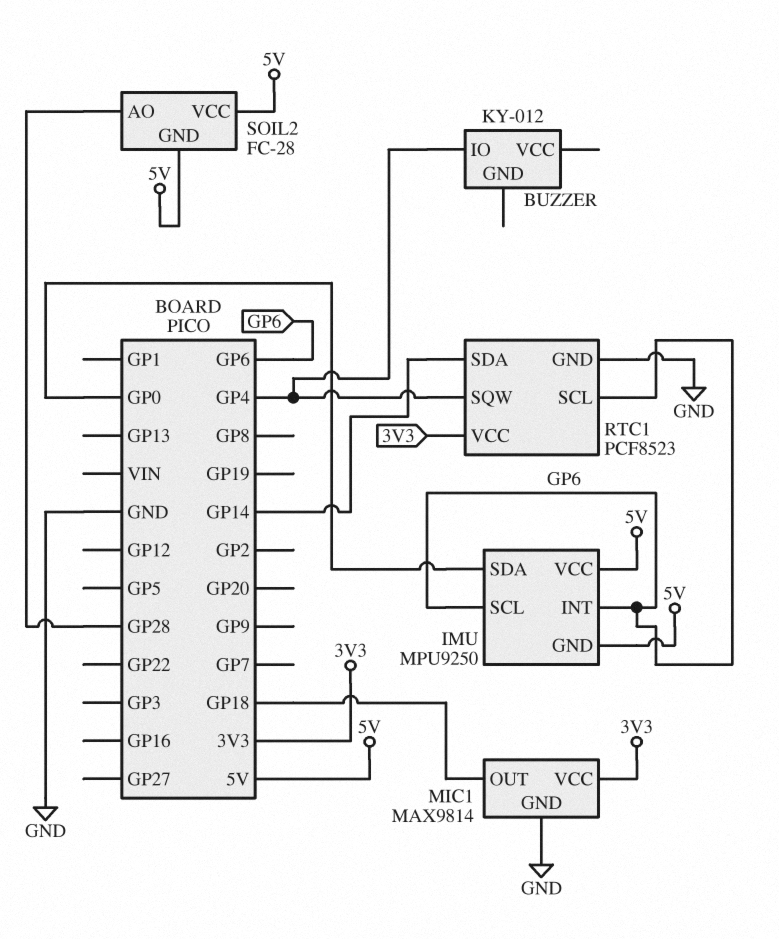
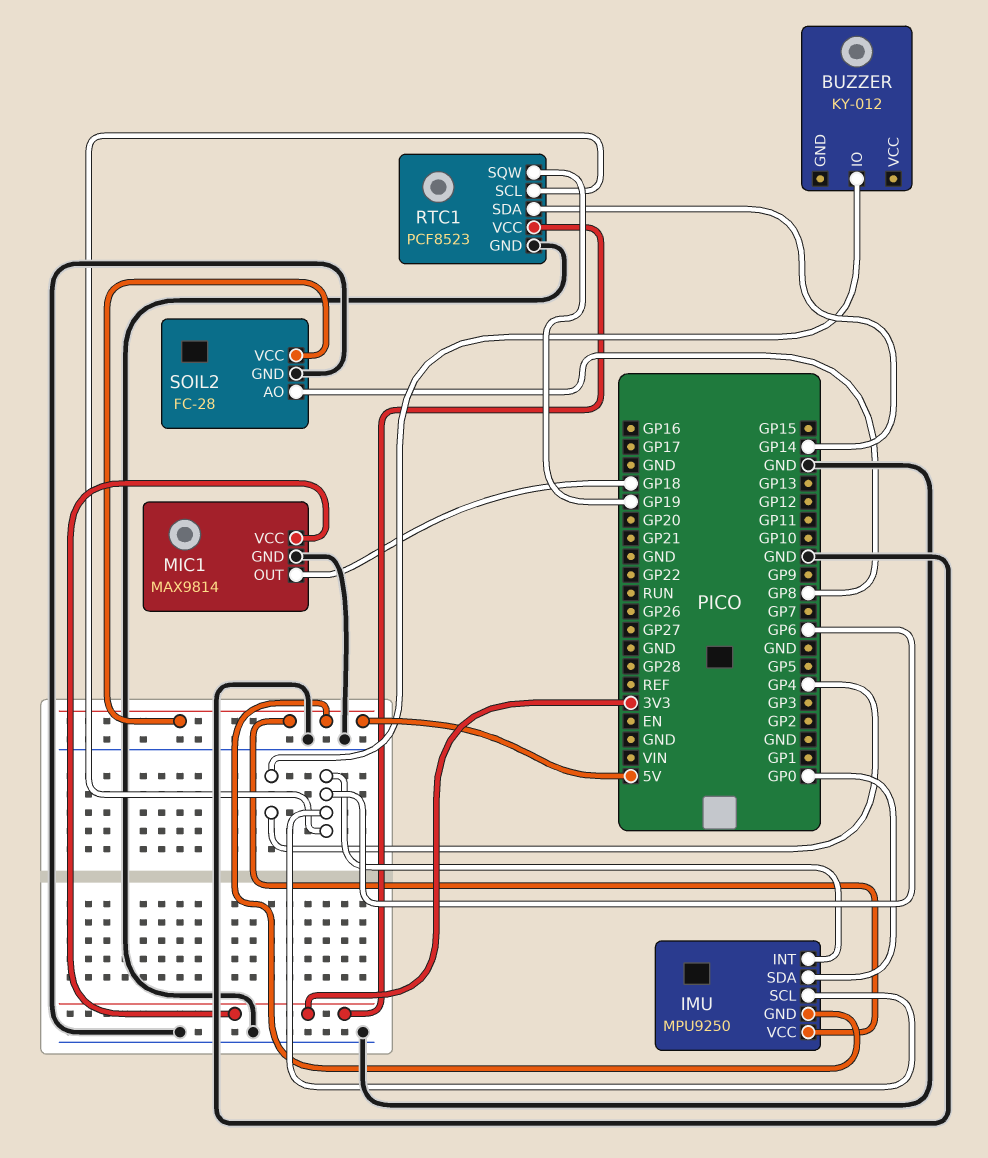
RTC1 pin SQW: GP4 -> GP19
SOIL2 pin AO: GP28 -> GP8
SOIL2 pin GND: 5V -> GND

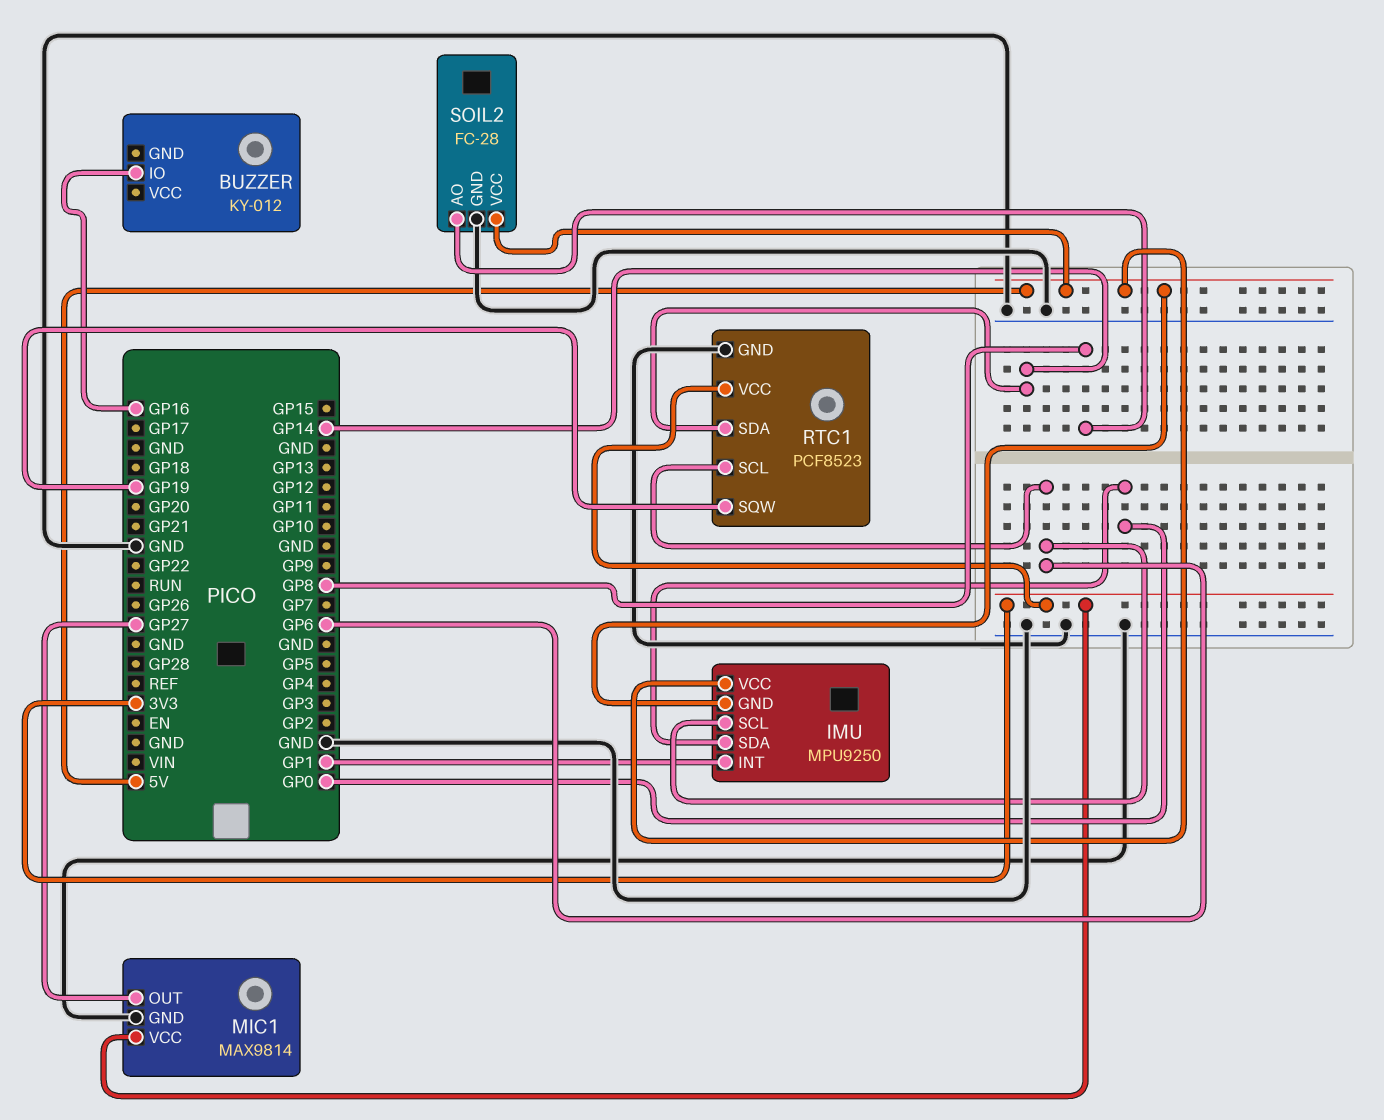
BUZZER pin IO: GP4 -> GP16
IMU pin INT: GP6 -> GP1
MIC1 pin OUT: GP18 -> GP27

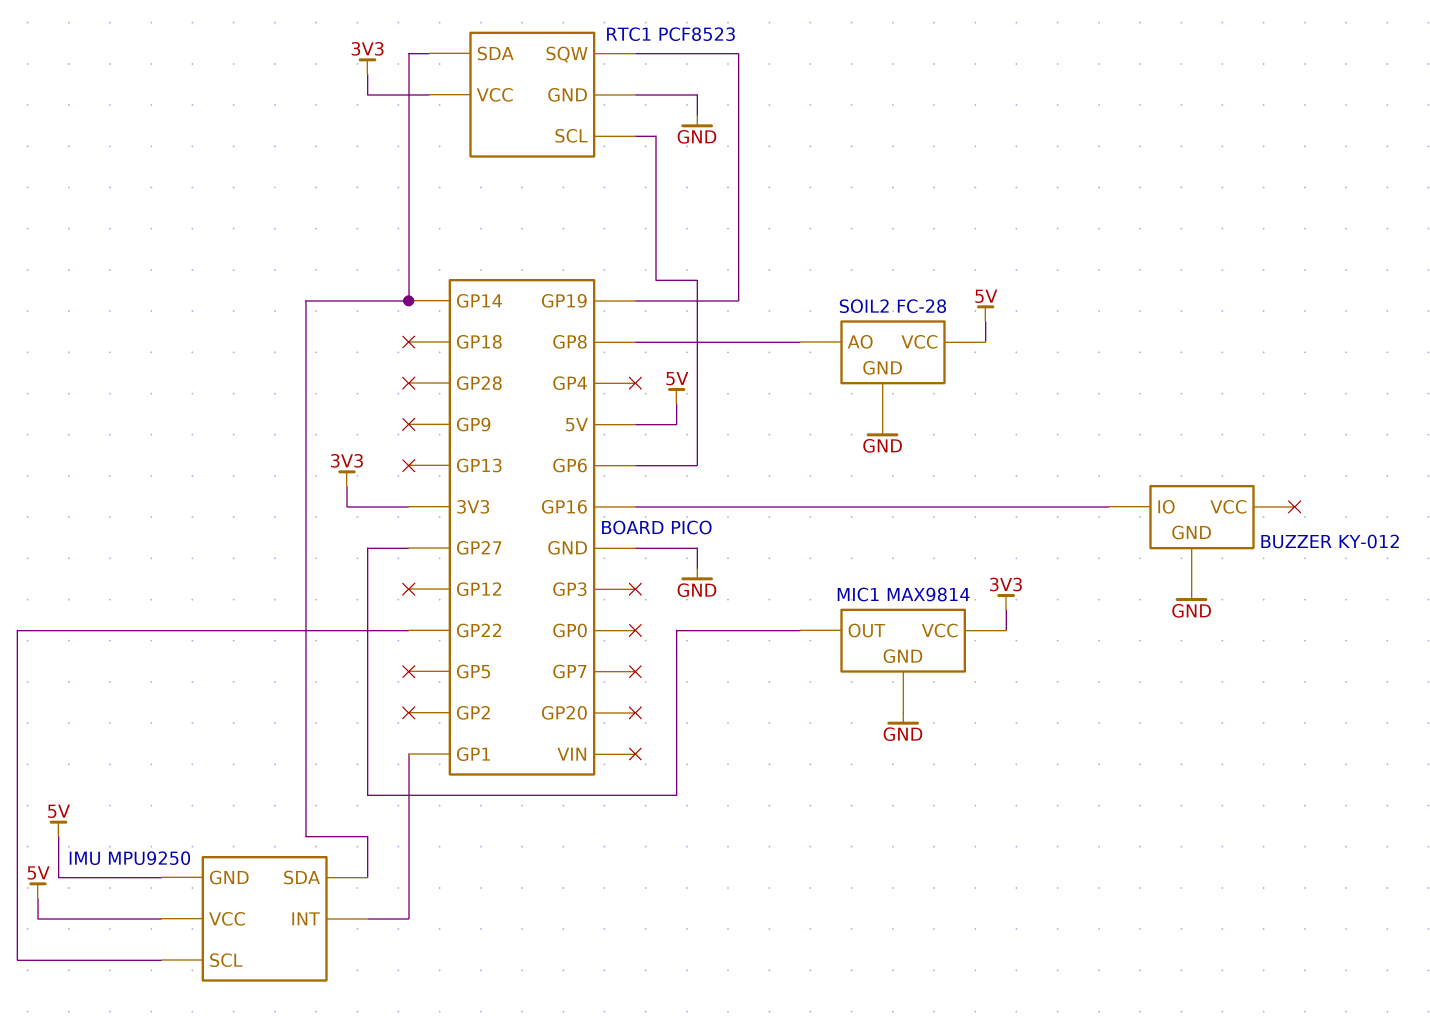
BUZZER pin GND: none -> GND
IMU pin SCL: GP6 -> GP22
IMU pin SDA: GP0 -> GP14

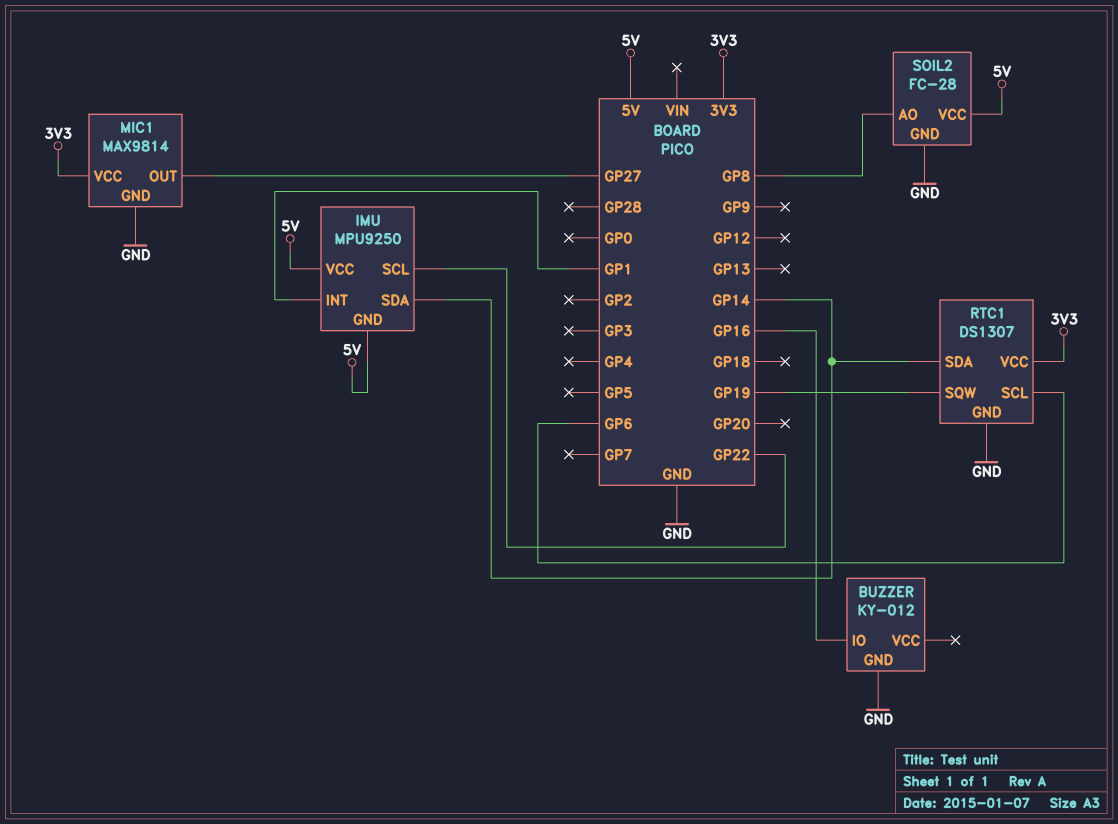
RTC1: PCF8523 -> DS1307

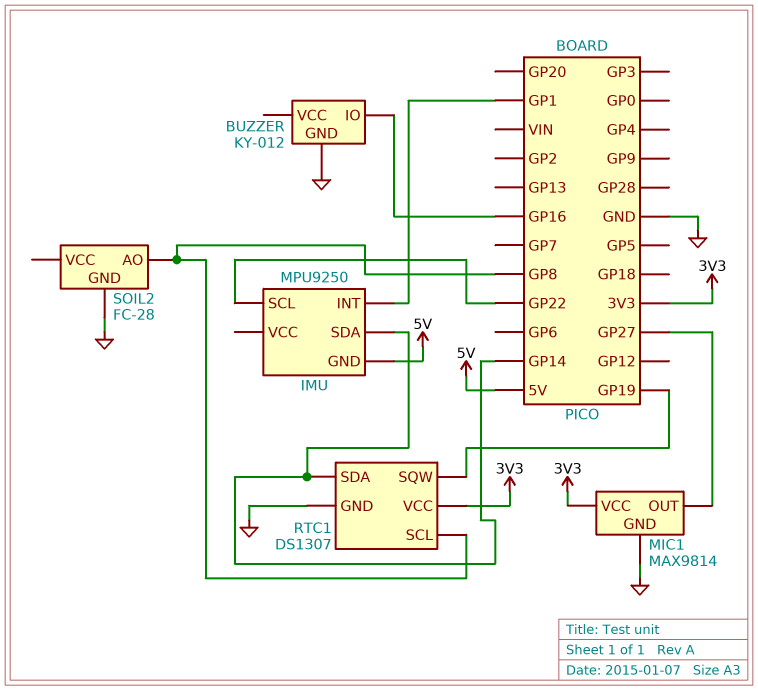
IMU pin VCC: 5V -> none
RTC1 pin SCL: GP6 -> GP8
SOIL2 pin VCC: 5V -> none

